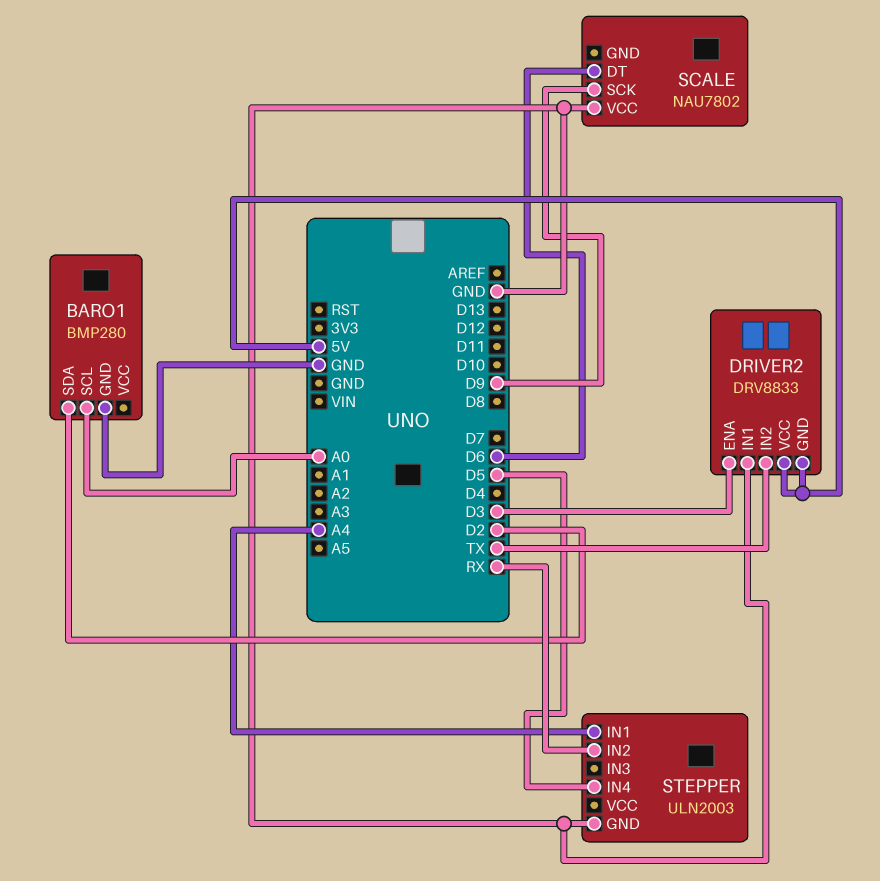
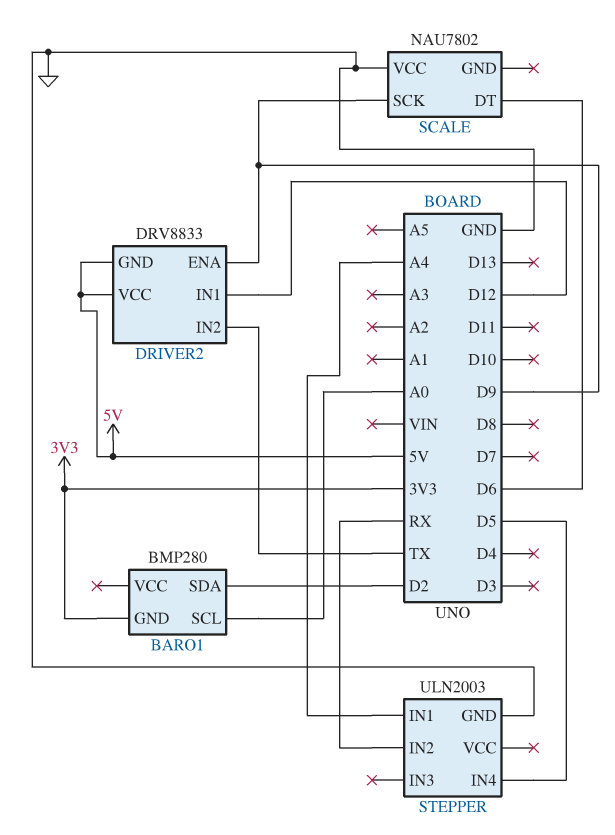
BARO1 pin GND: GND -> 3V3
DRIVER2 pin ENA: D3 -> D9
DRIVER2 pin IN1: GND -> D12

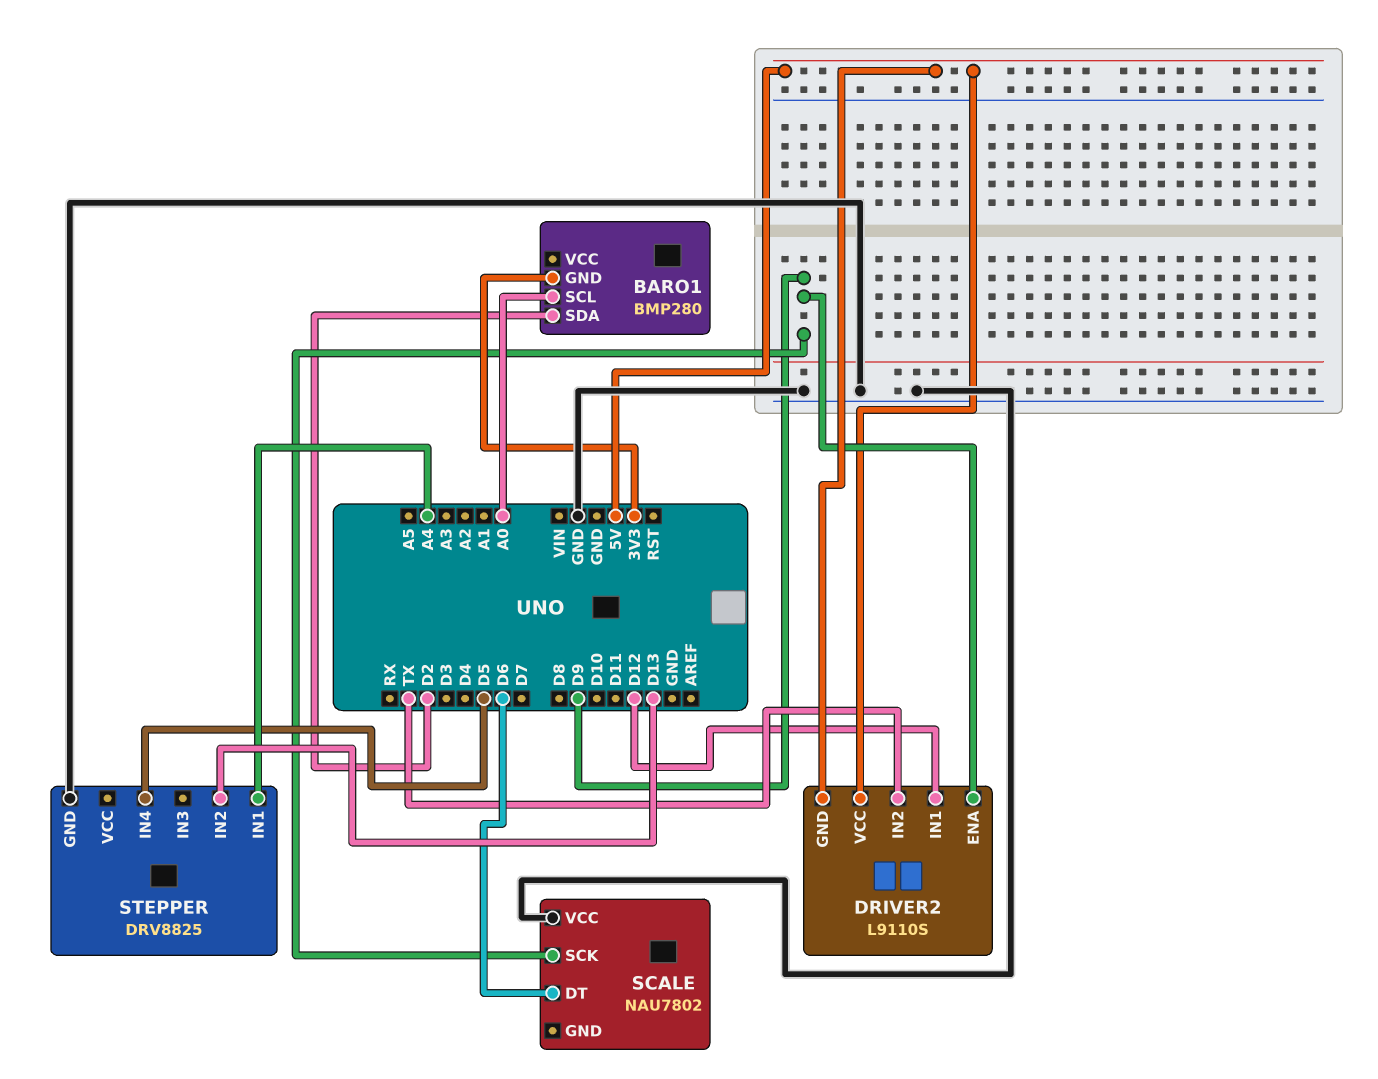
DRIVER2: DRV8833 -> L9110S
STEPPER: ULN2003 -> DRV8825
STEPPER pin IN2: RX -> D13

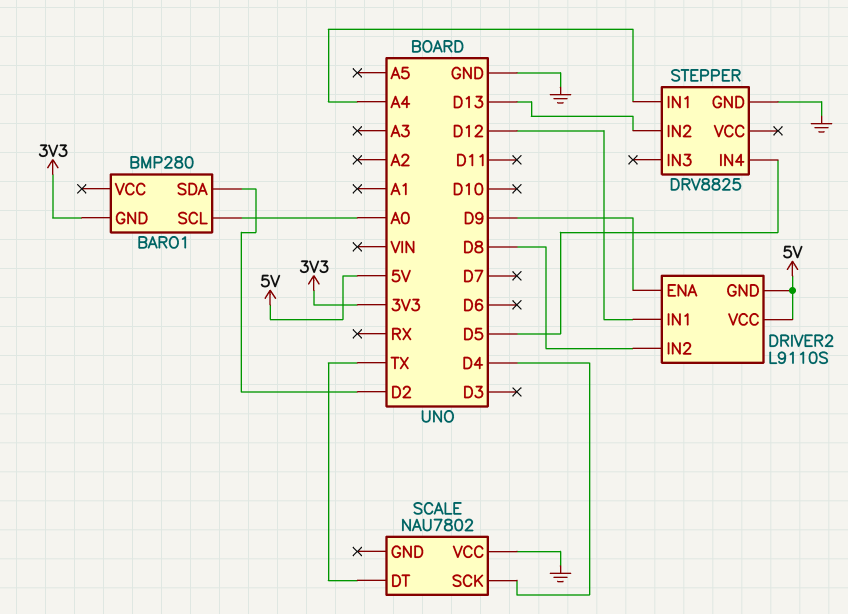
DRIVER2 pin IN2: TX -> D8
SCALE pin DT: D6 -> TX
SCALE pin SCK: D9 -> D4

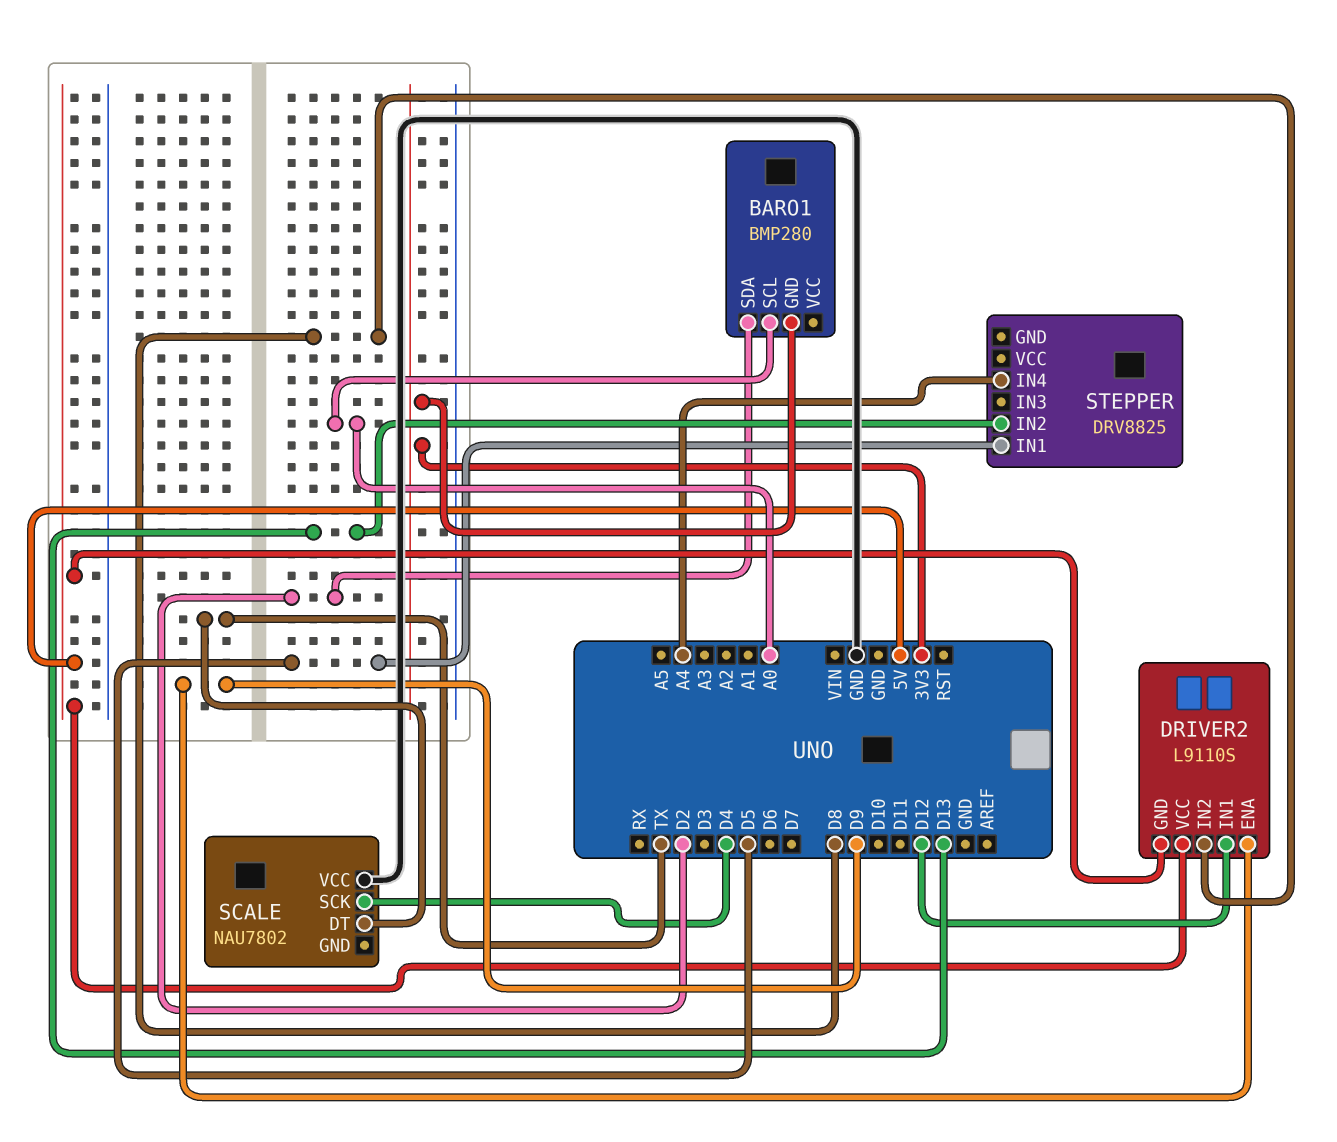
STEPPER pin GND: GND -> none
STEPPER pin IN1: A4 -> D5
STEPPER pin IN4: D5 -> A4

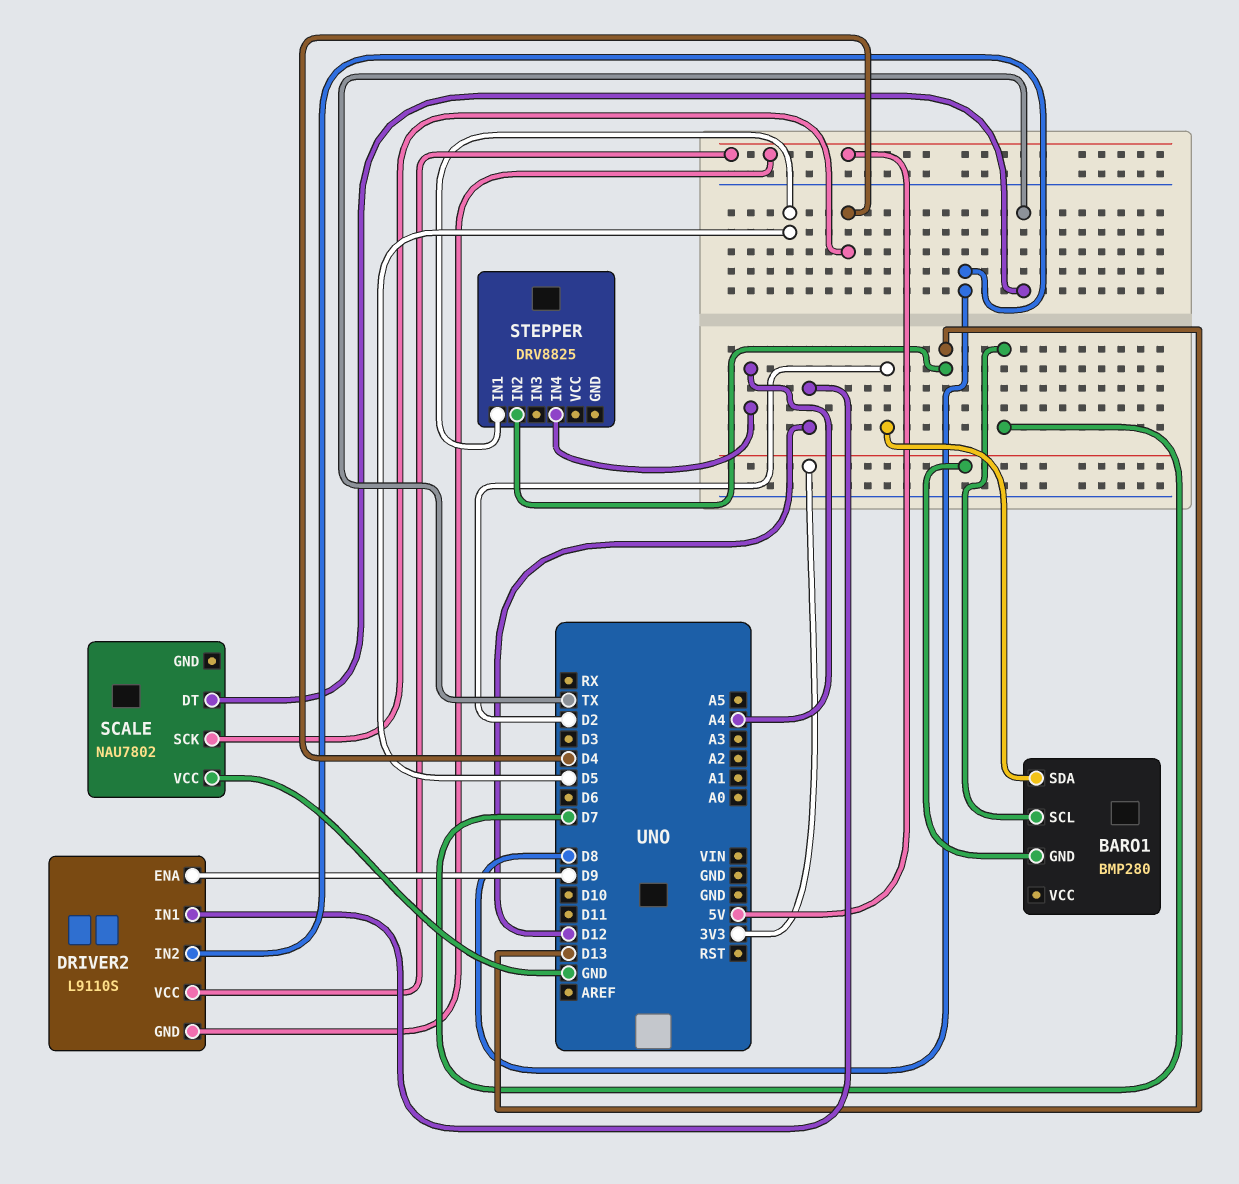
BARO1 pin SCL: A0 -> D7

